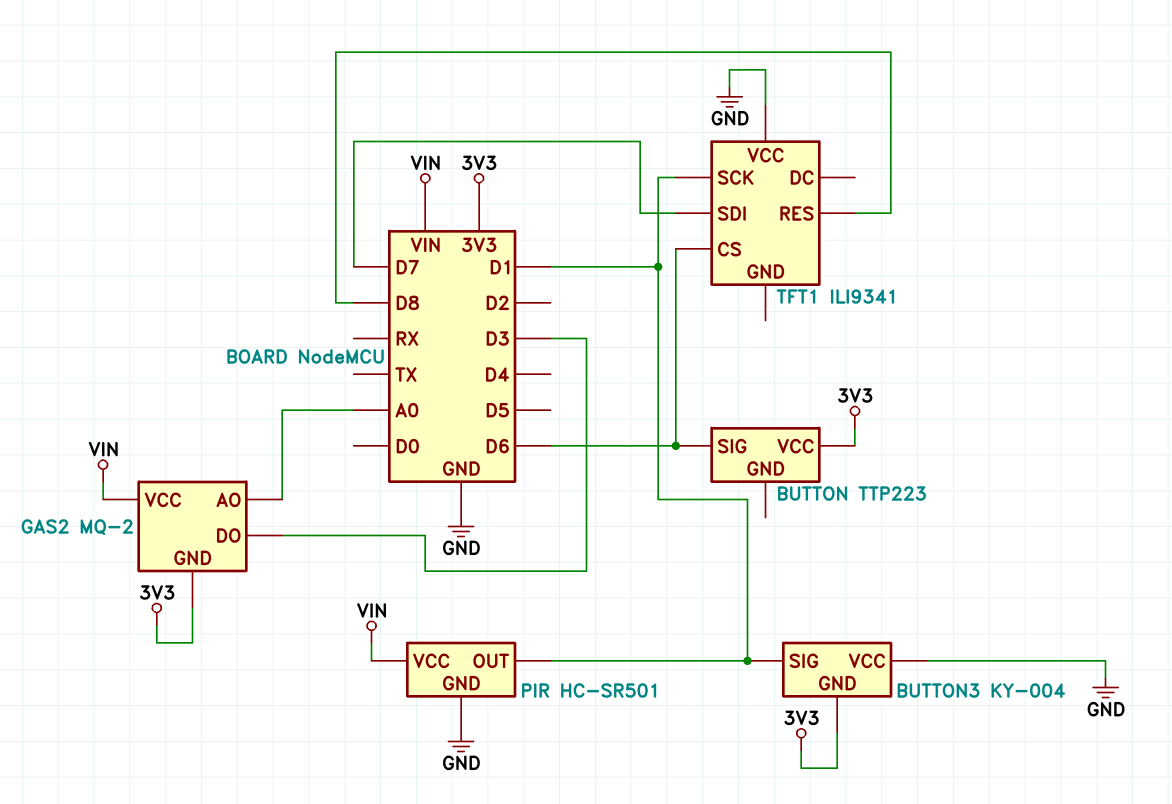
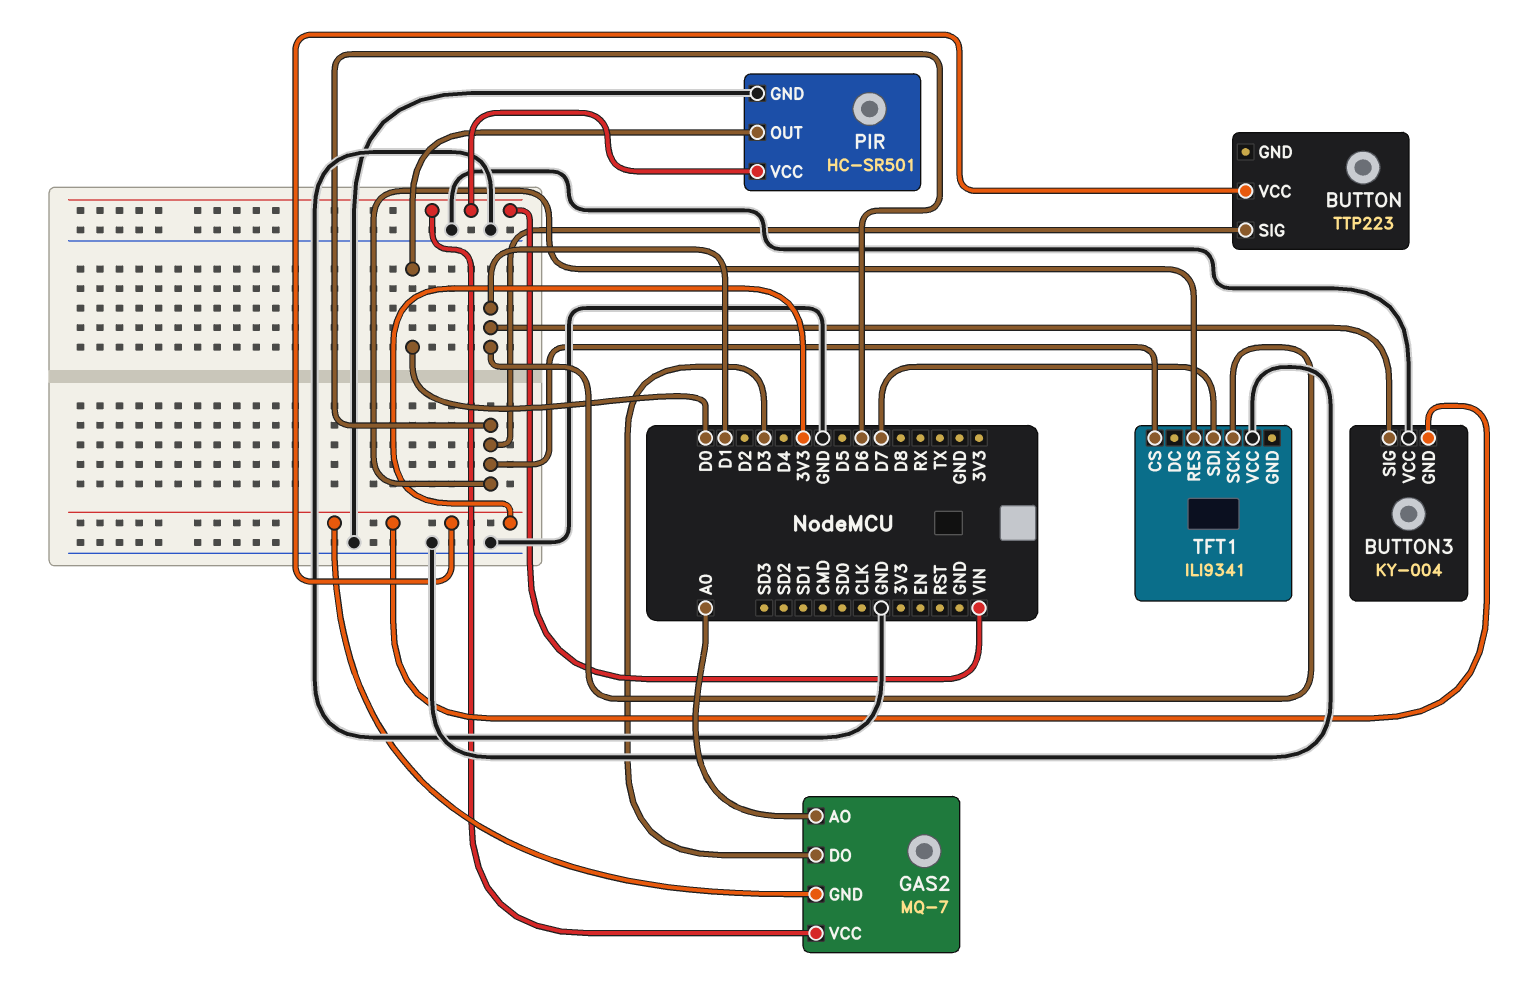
GAS2: MQ-2 -> MQ-7
PIR pin OUT: D1 -> D0
TFT1 pin RES: D8 -> D6

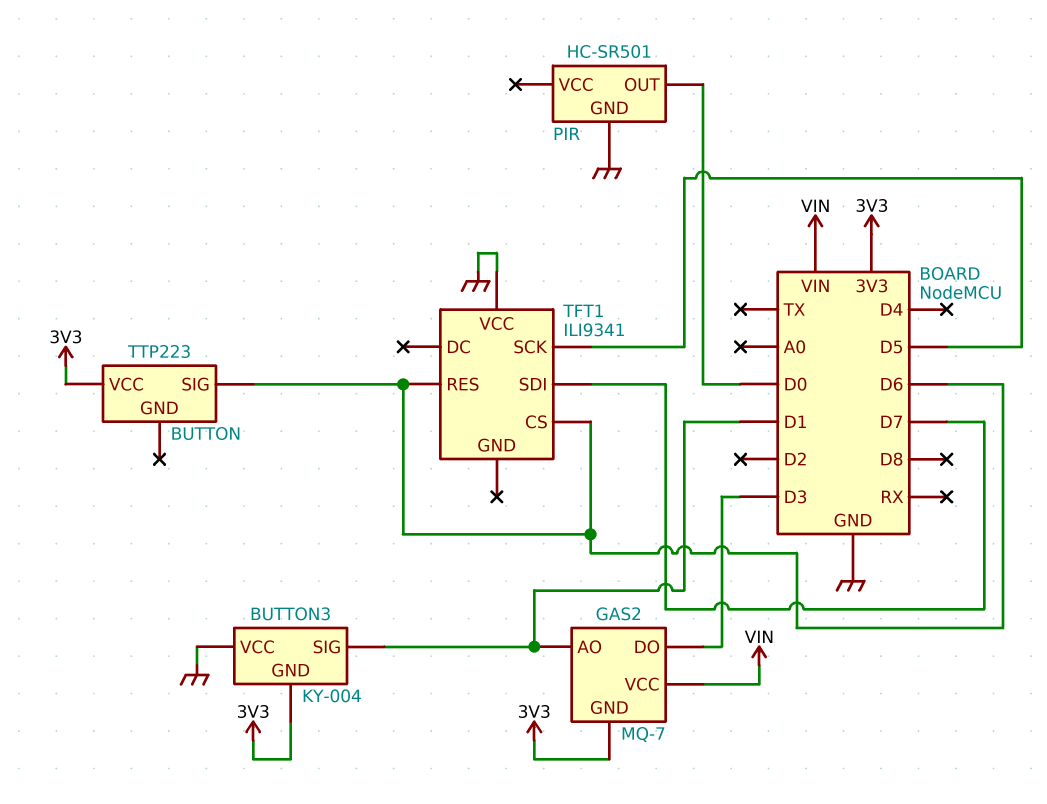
GAS2 pin AO: A0 -> D1
PIR pin VCC: VIN -> none
TFT1 pin SCK: D1 -> D5

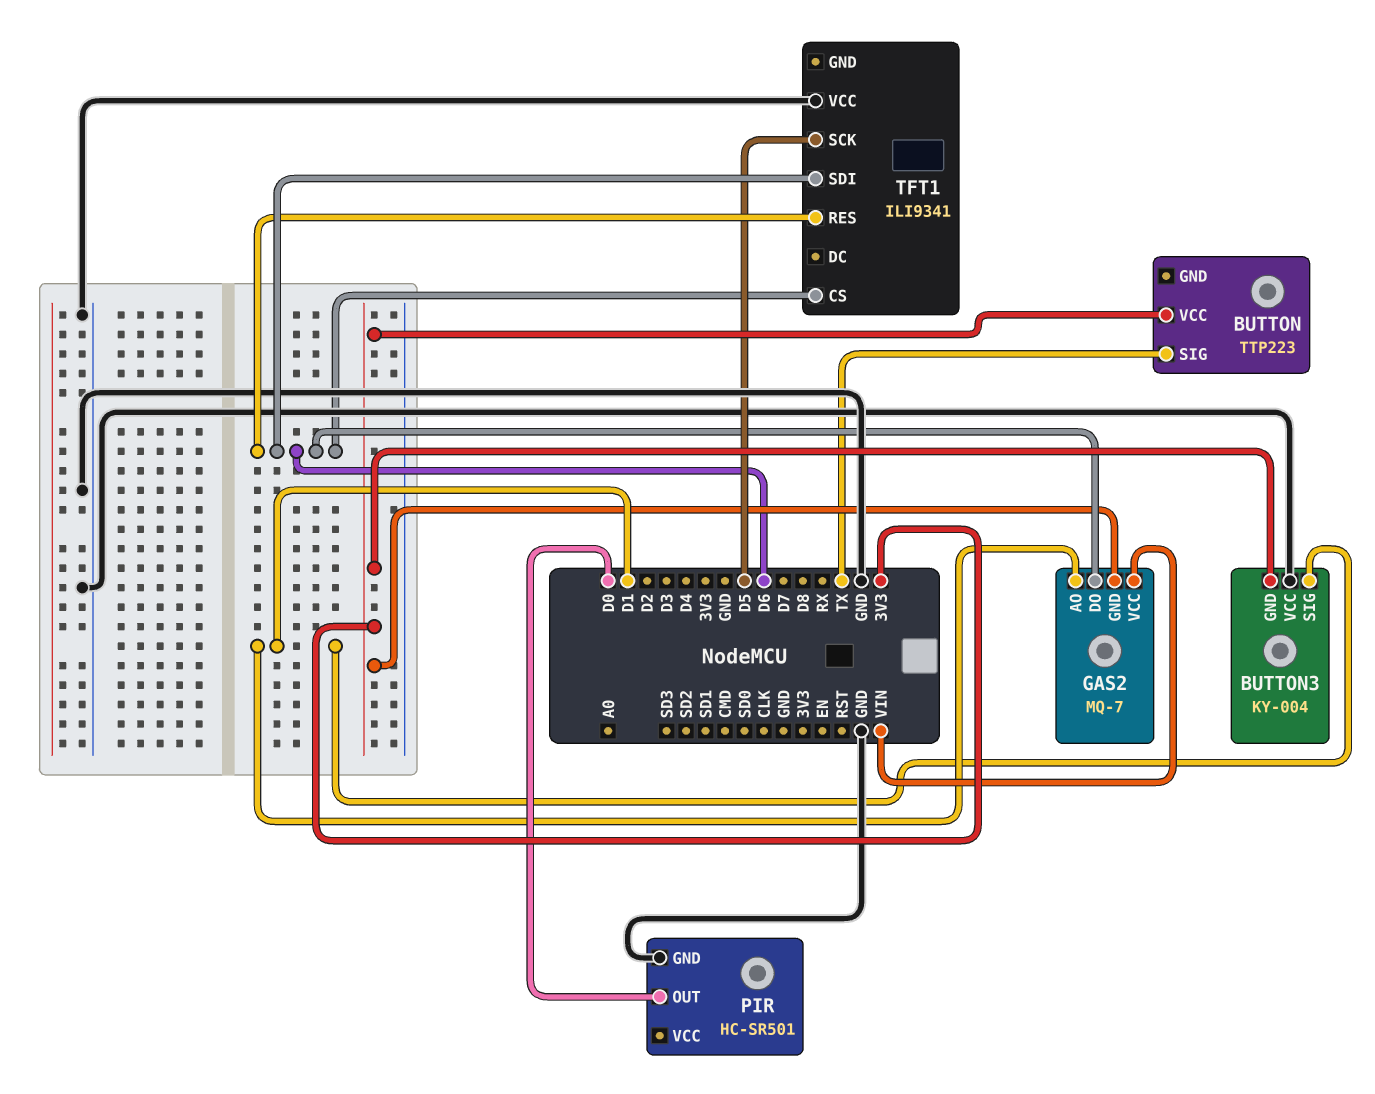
BUTTON pin SIG: D6 -> TX
GAS2 pin DO: D3 -> D6
TFT1 pin SDI: D7 -> D6

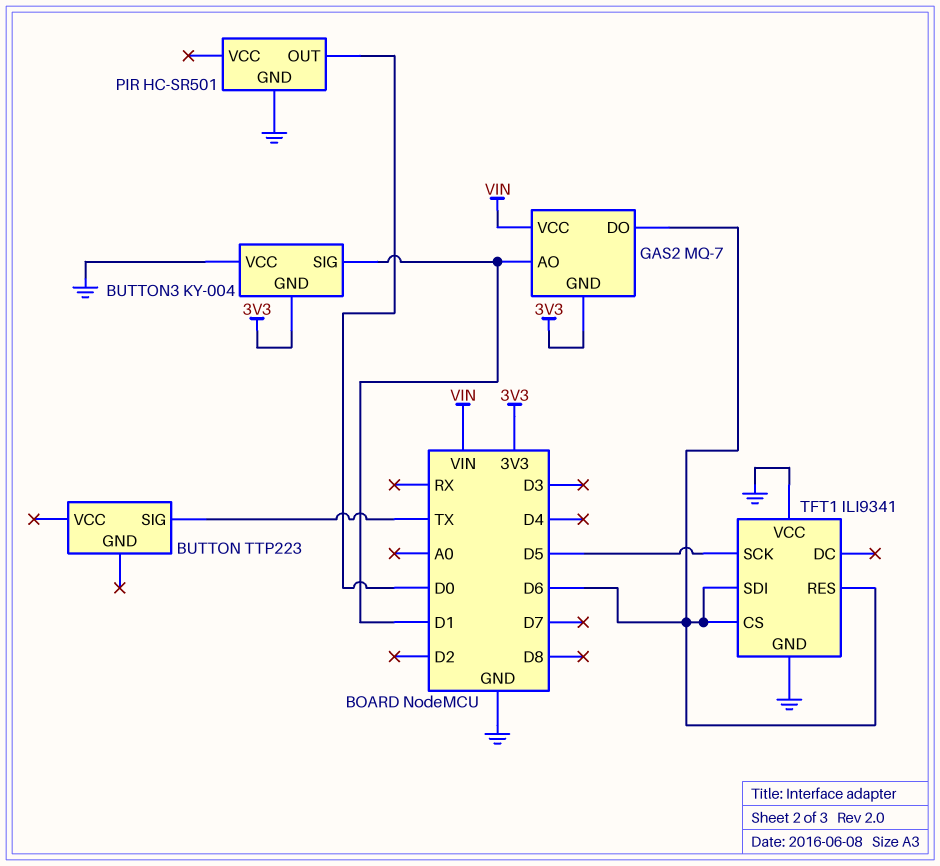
BUTTON pin VCC: 3V3 -> none
TFT1 pin GND: none -> GND

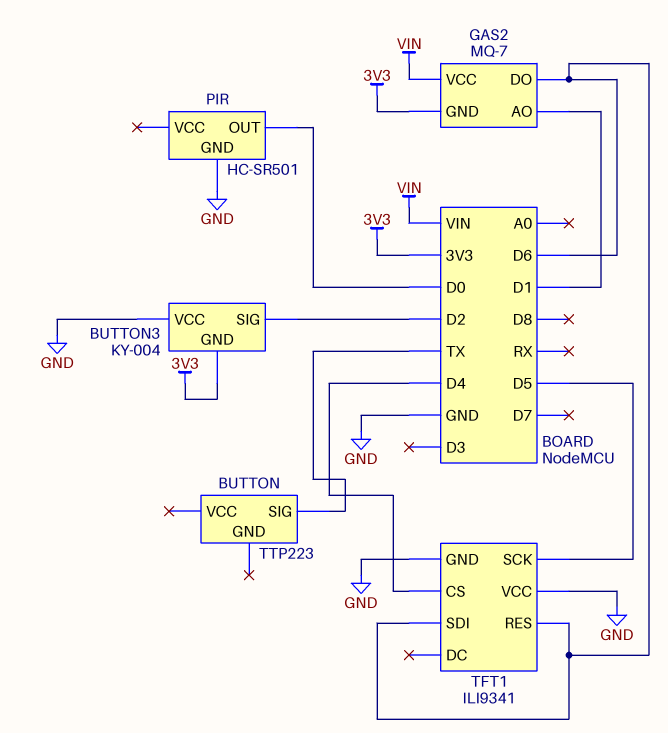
BUTTON3 pin SIG: D1 -> D2
TFT1 pin CS: D6 -> D4

